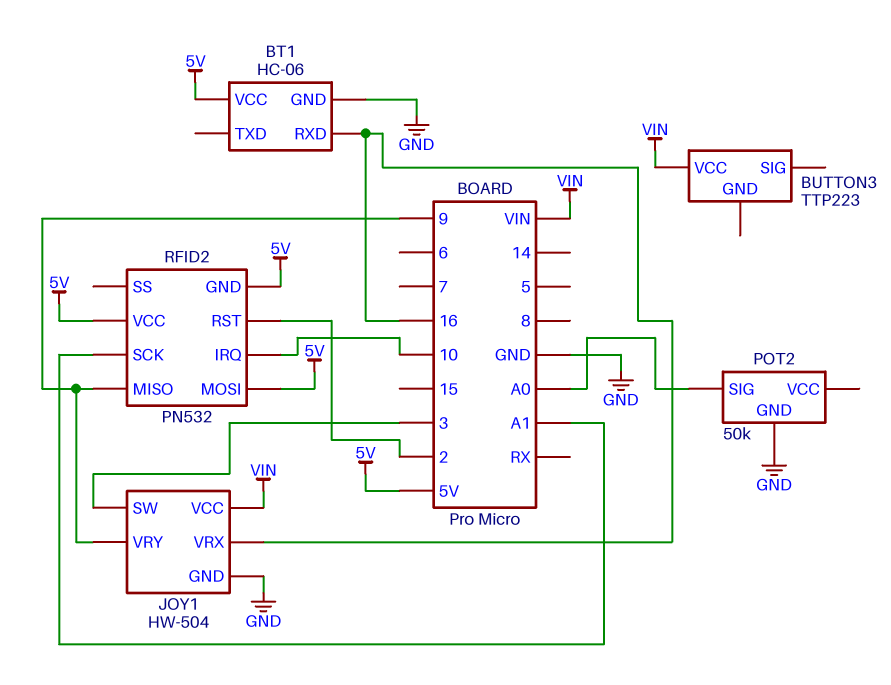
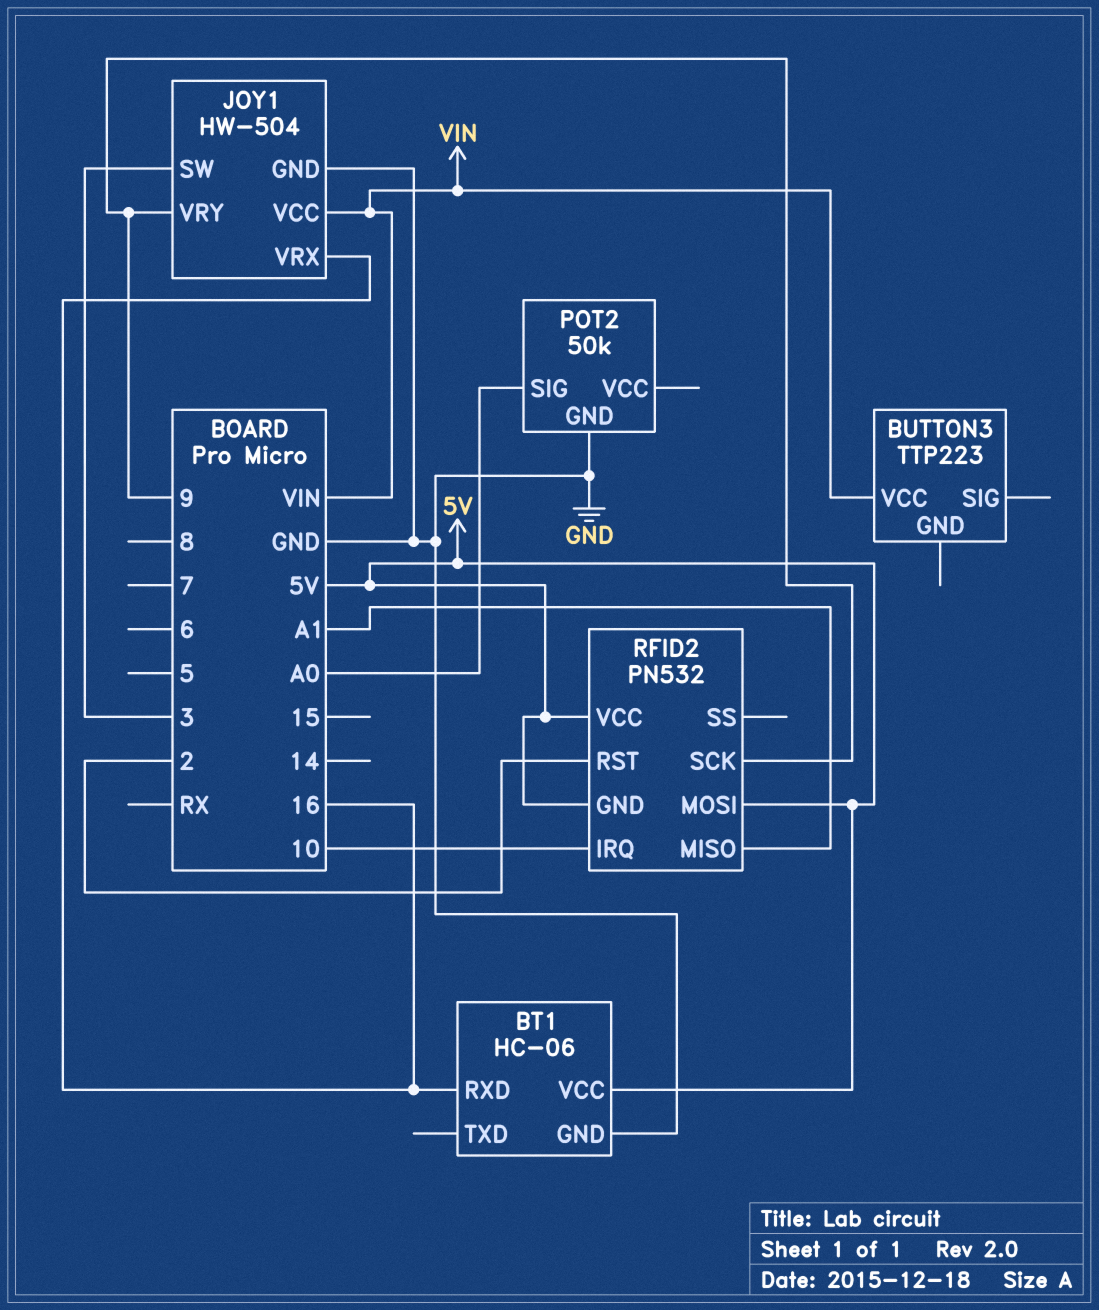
RFID2 pin MISO: 9 -> A1
RFID2 pin SCK: A1 -> 9

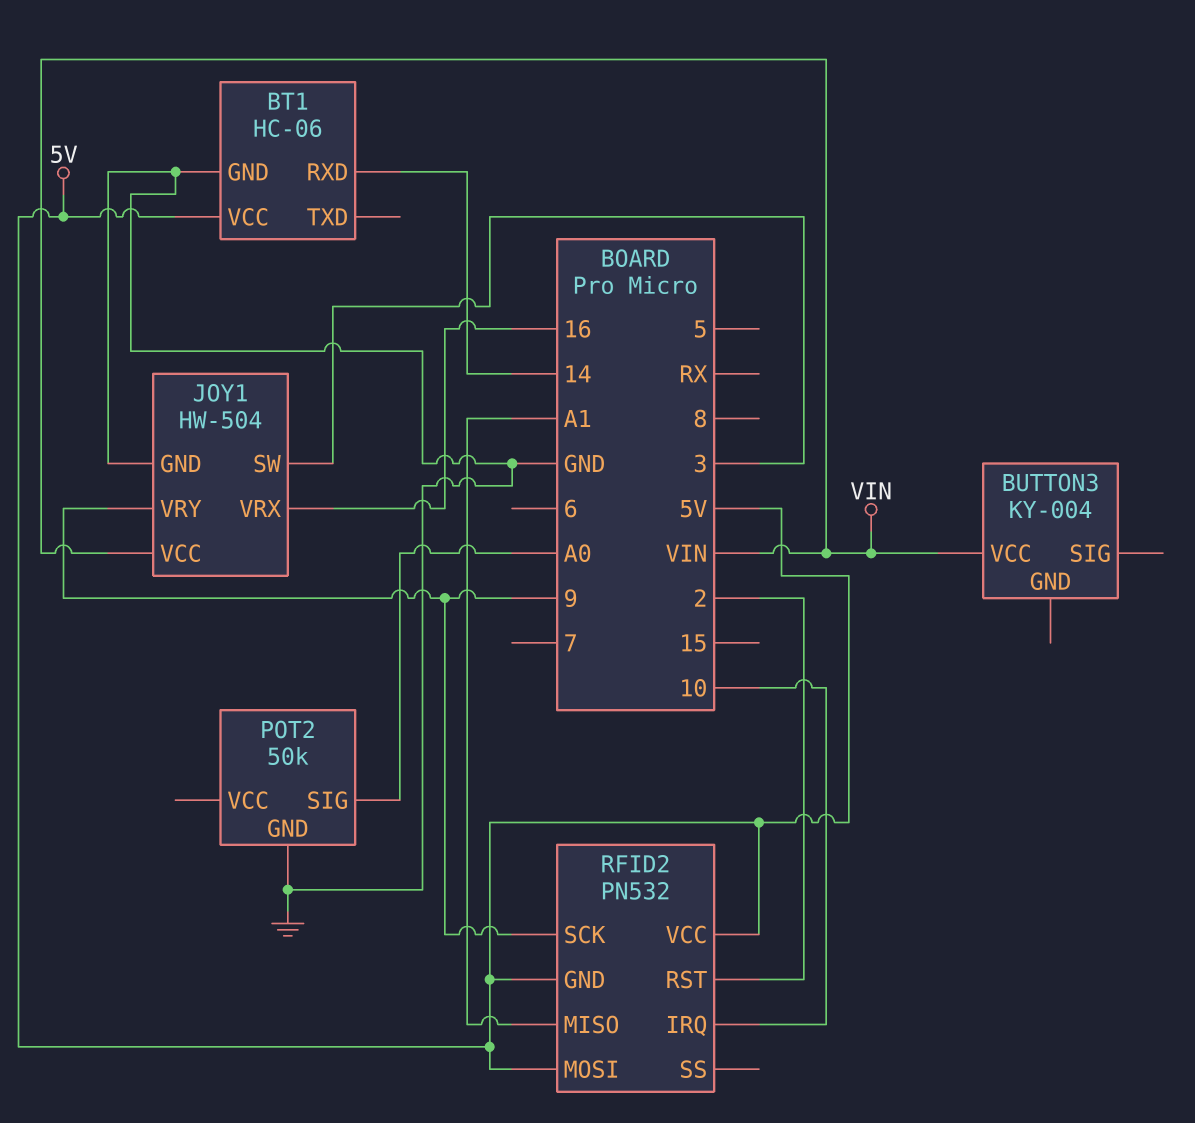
BT1 pin RXD: 16 -> 14
BUTTON3: TTP223 -> KY-004

